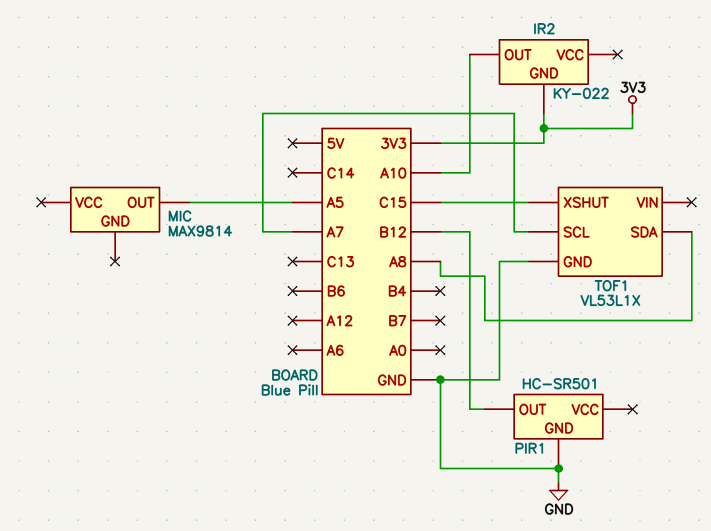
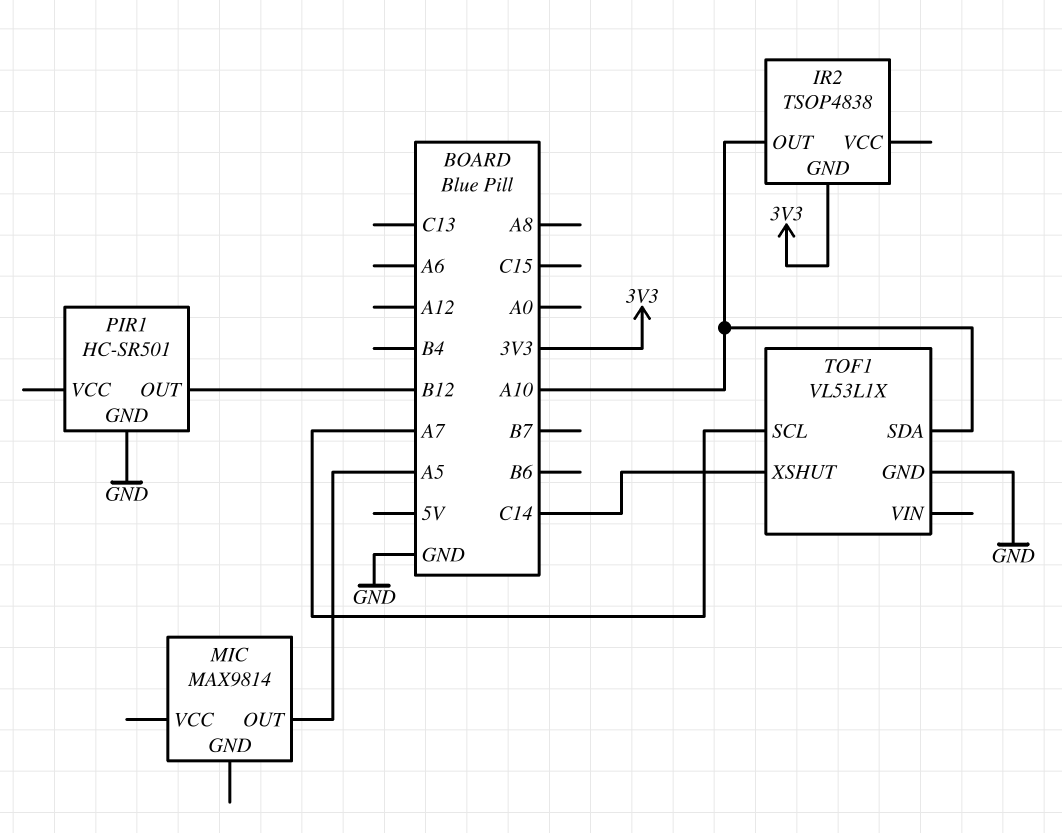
IR2: KY-022 -> TSOP4838
TOF1 pin SDA: A8 -> A10
TOF1 pin XSHUT: C15 -> C14

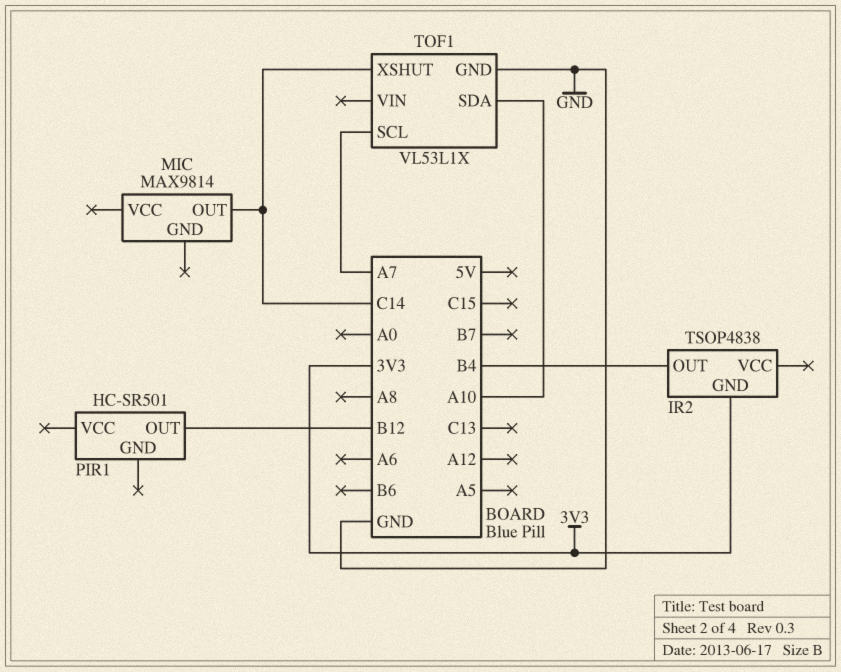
IR2 pin OUT: A10 -> B4
MIC pin OUT: A5 -> C14
PIR1 pin GND: GND -> none

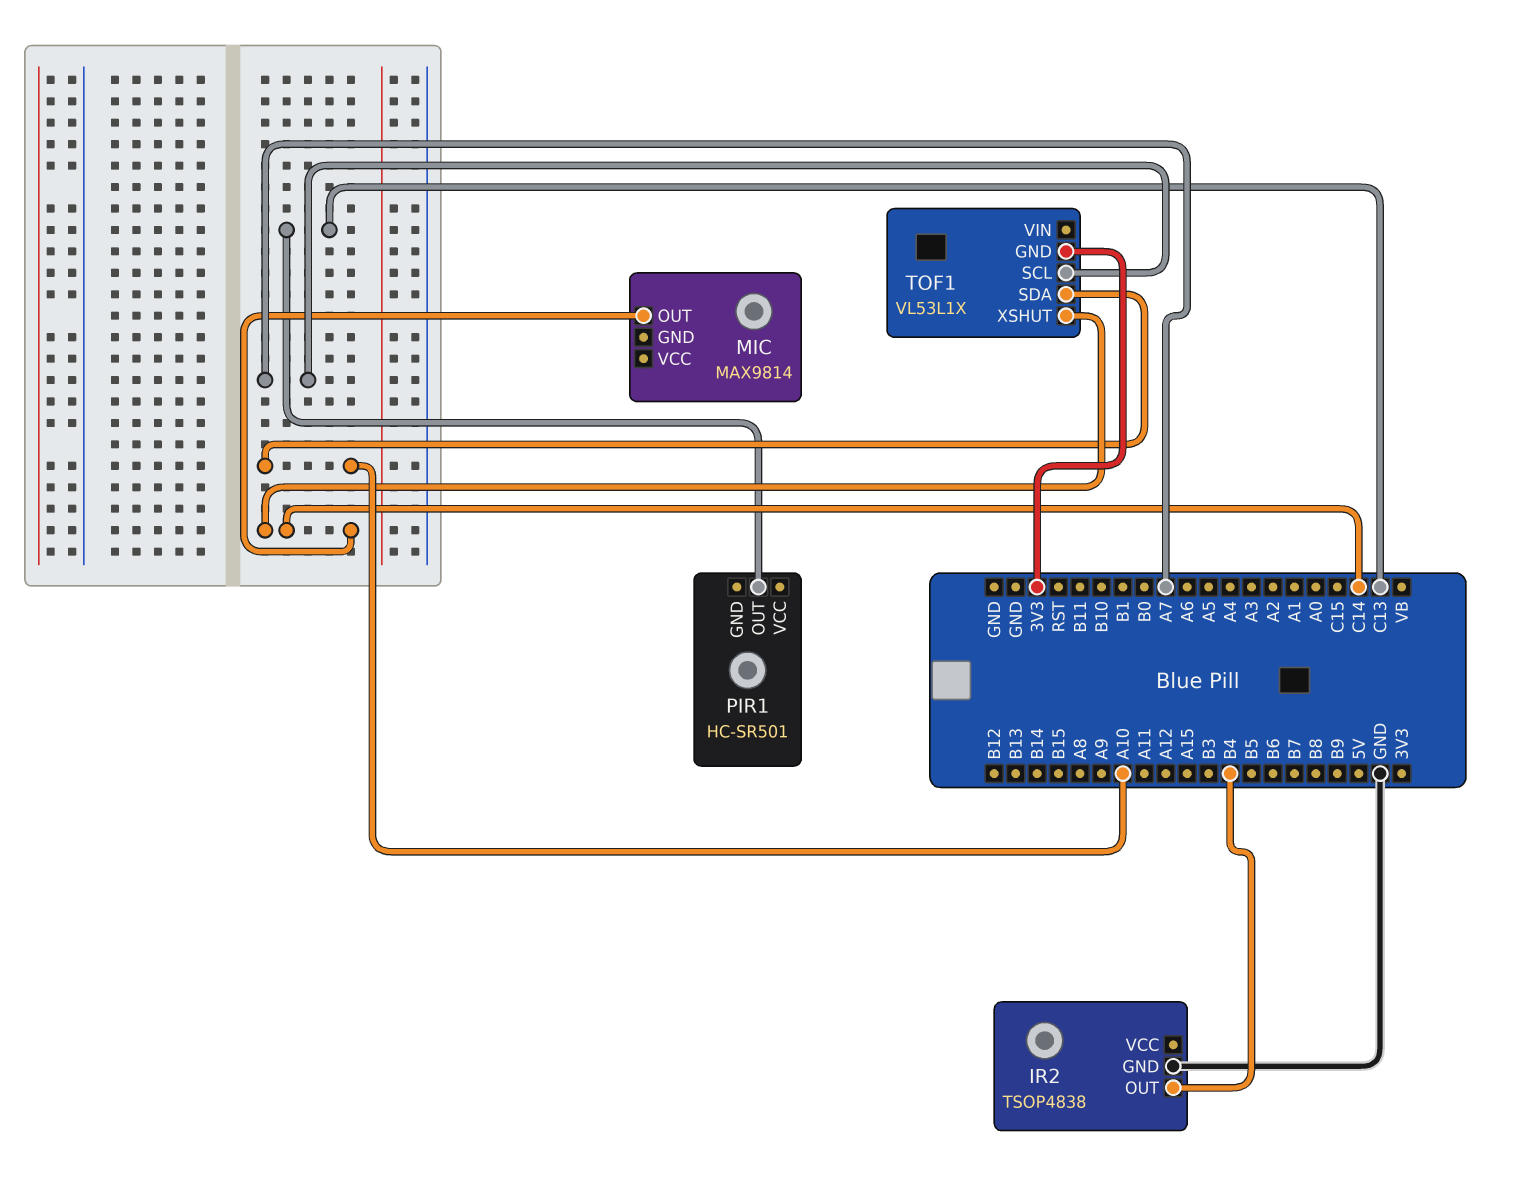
IR2 pin GND: 3V3 -> GND
PIR1 pin OUT: B12 -> C13
TOF1 pin GND: GND -> 3V3

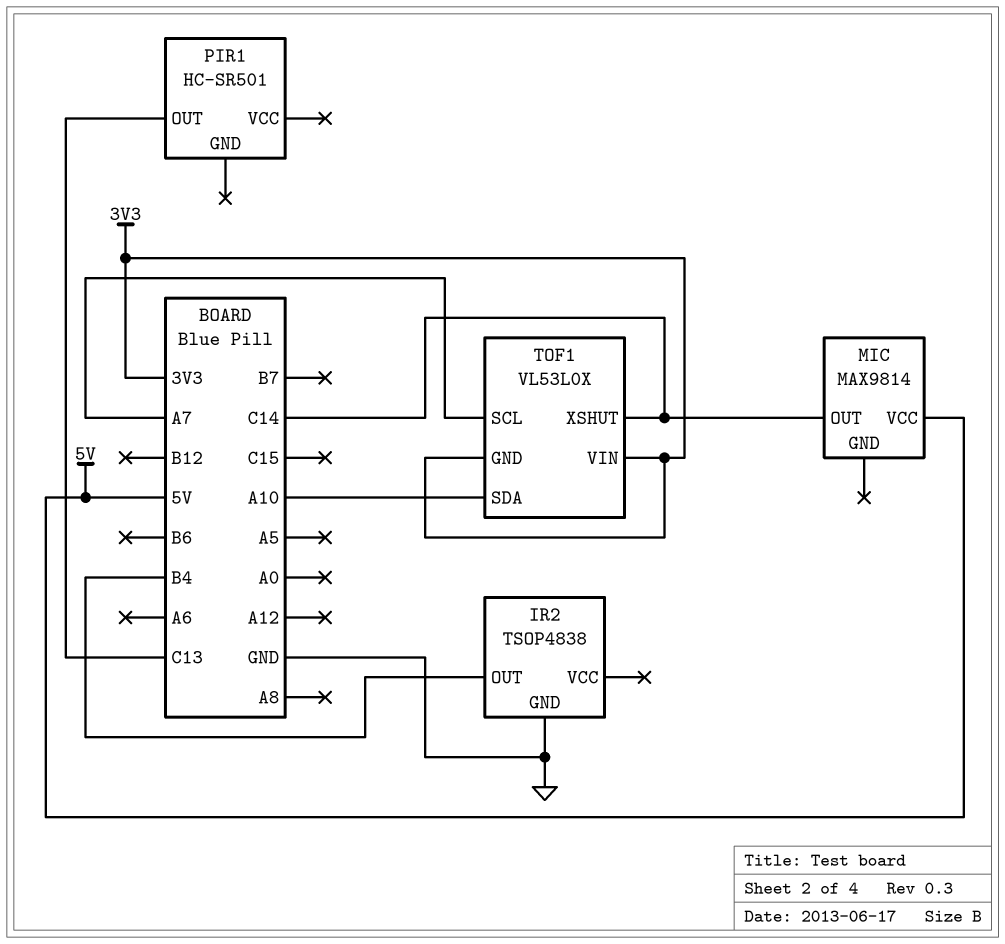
MIC pin VCC: none -> 5V
TOF1: VL53L1X -> VL53L0X
TOF1 pin VIN: none -> 3V3

